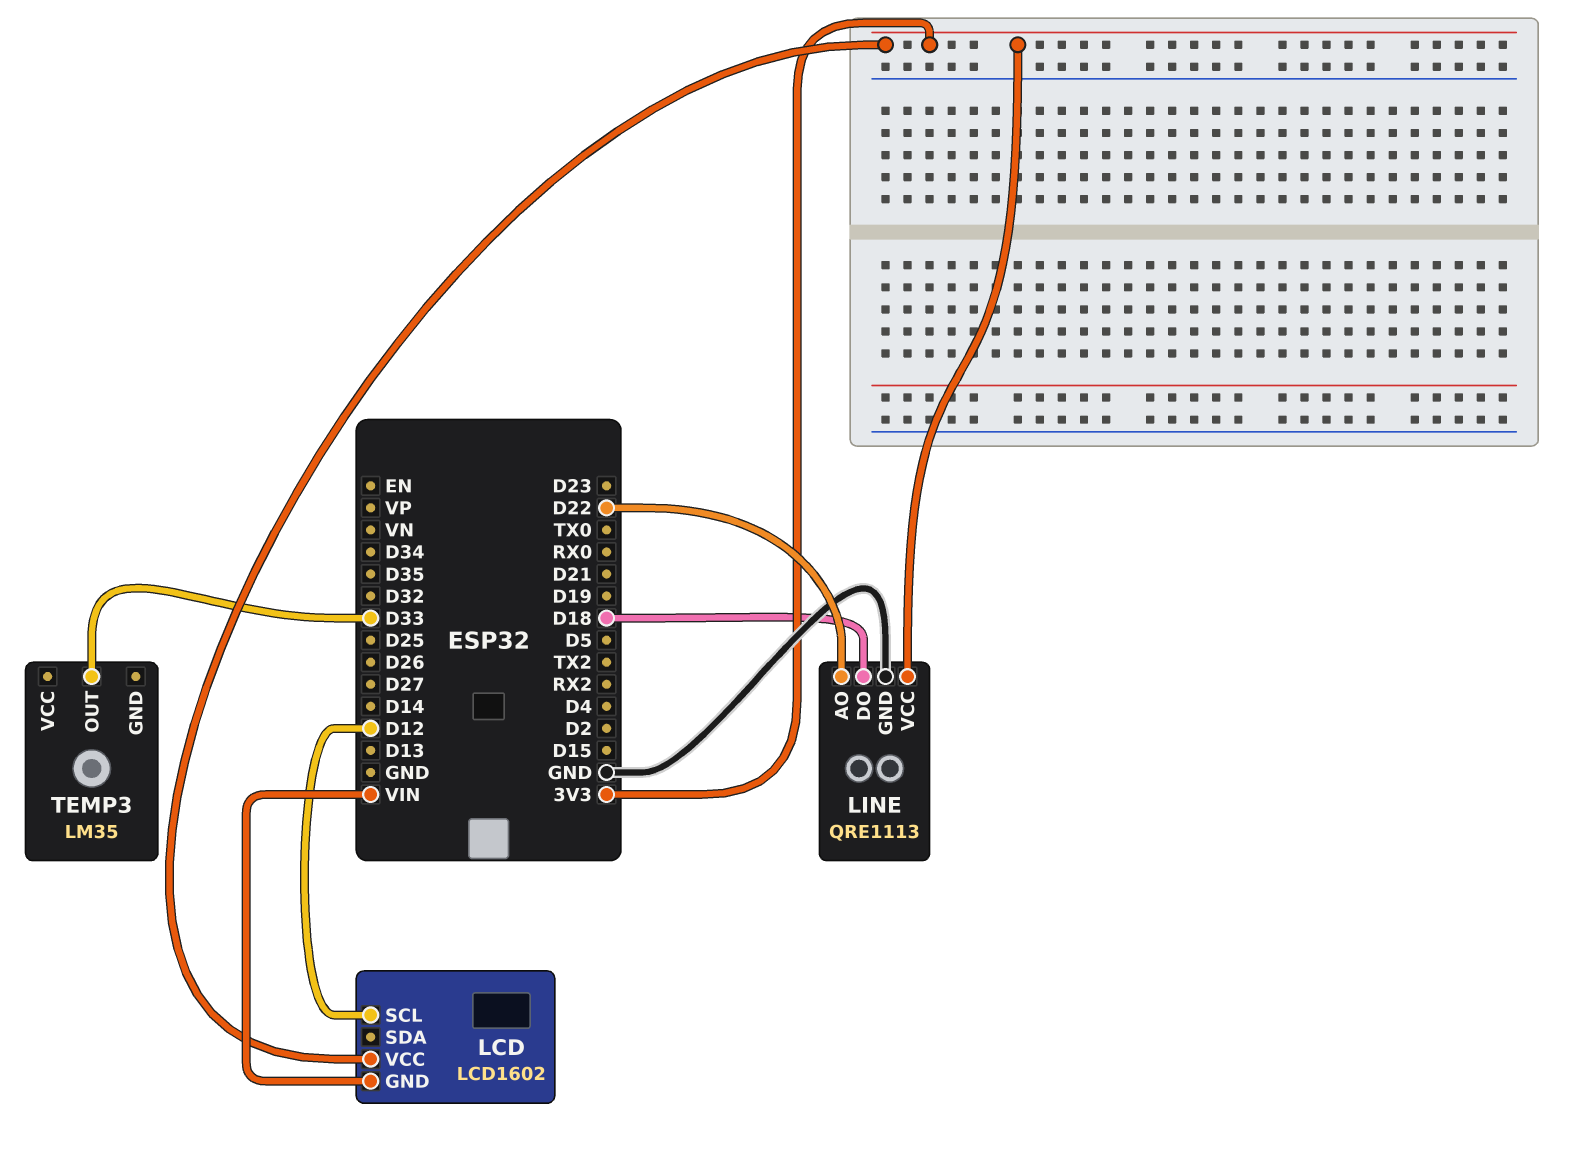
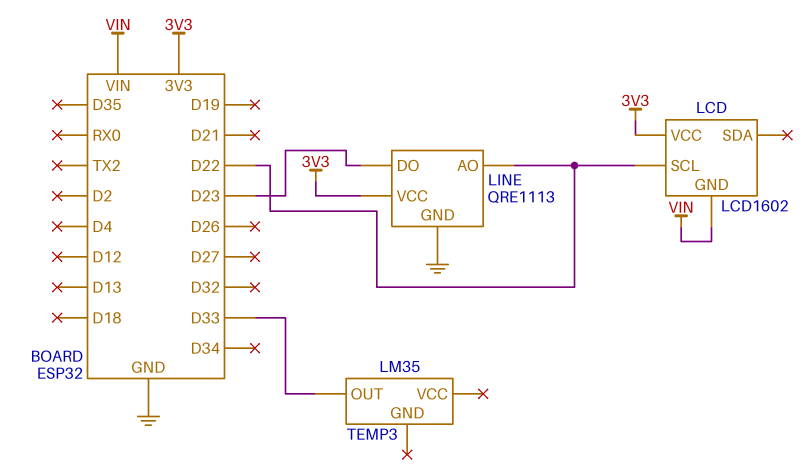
LCD pin SCL: D12 -> D22
LINE pin DO: D18 -> D23

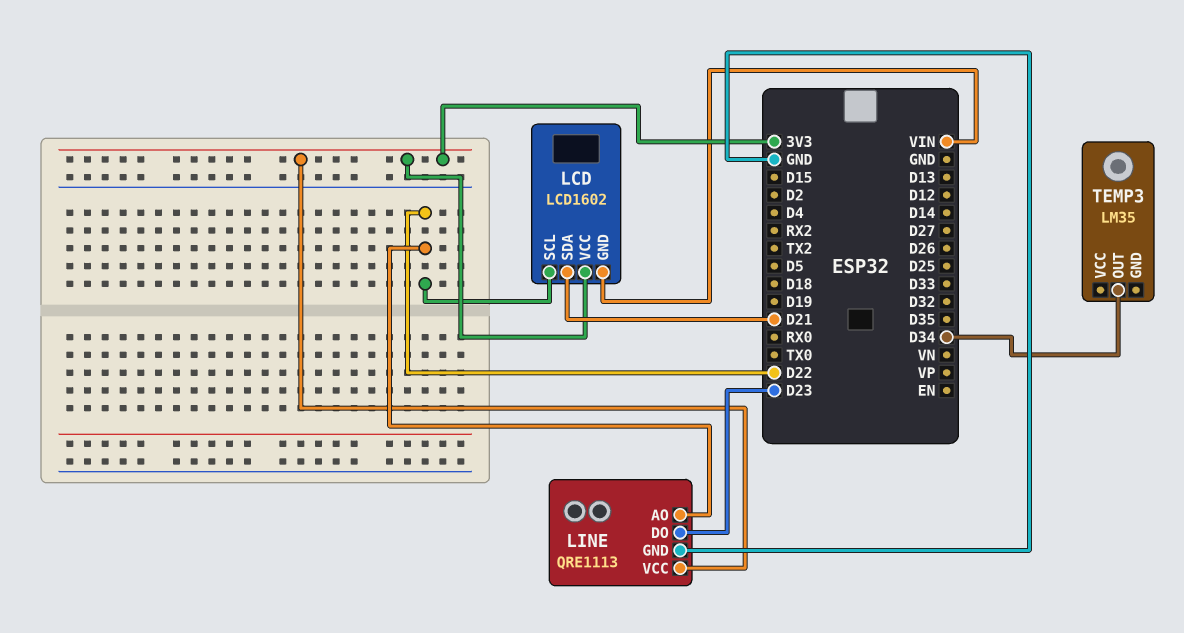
LCD pin SDA: none -> D21
TEMP3 pin OUT: D33 -> D34

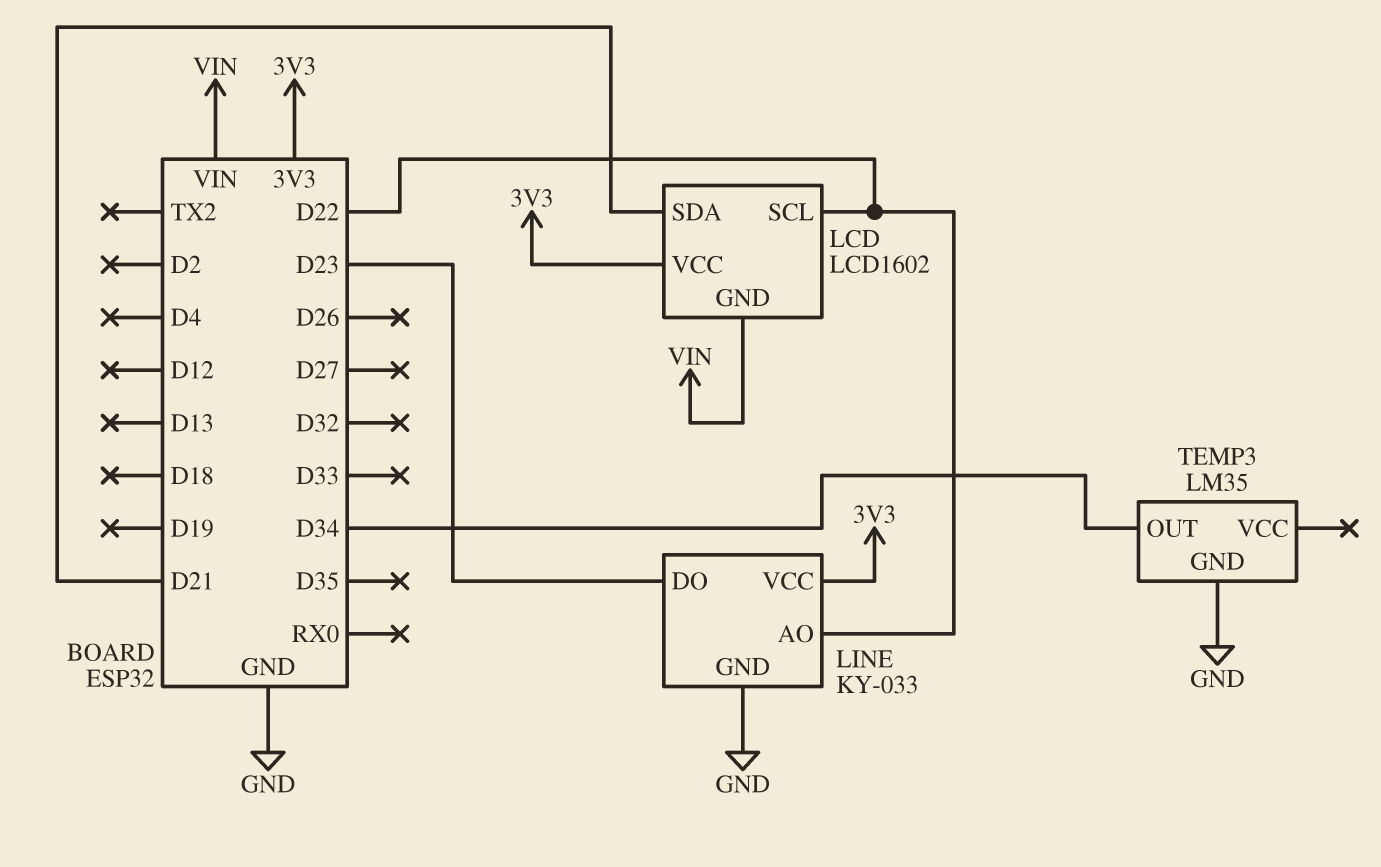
LINE: QRE1113 -> KY-033
TEMP3 pin GND: none -> GND

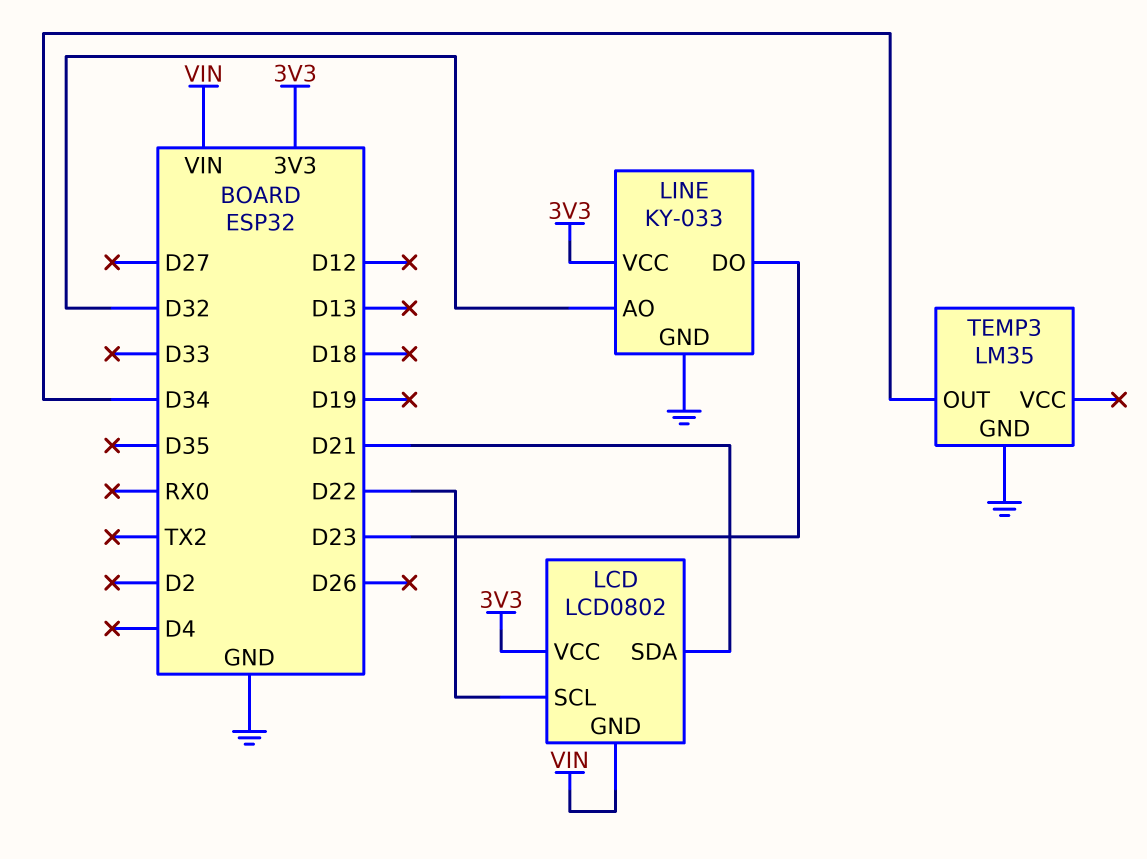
LCD: LCD1602 -> LCD0802
LINE pin AO: D22 -> D32

